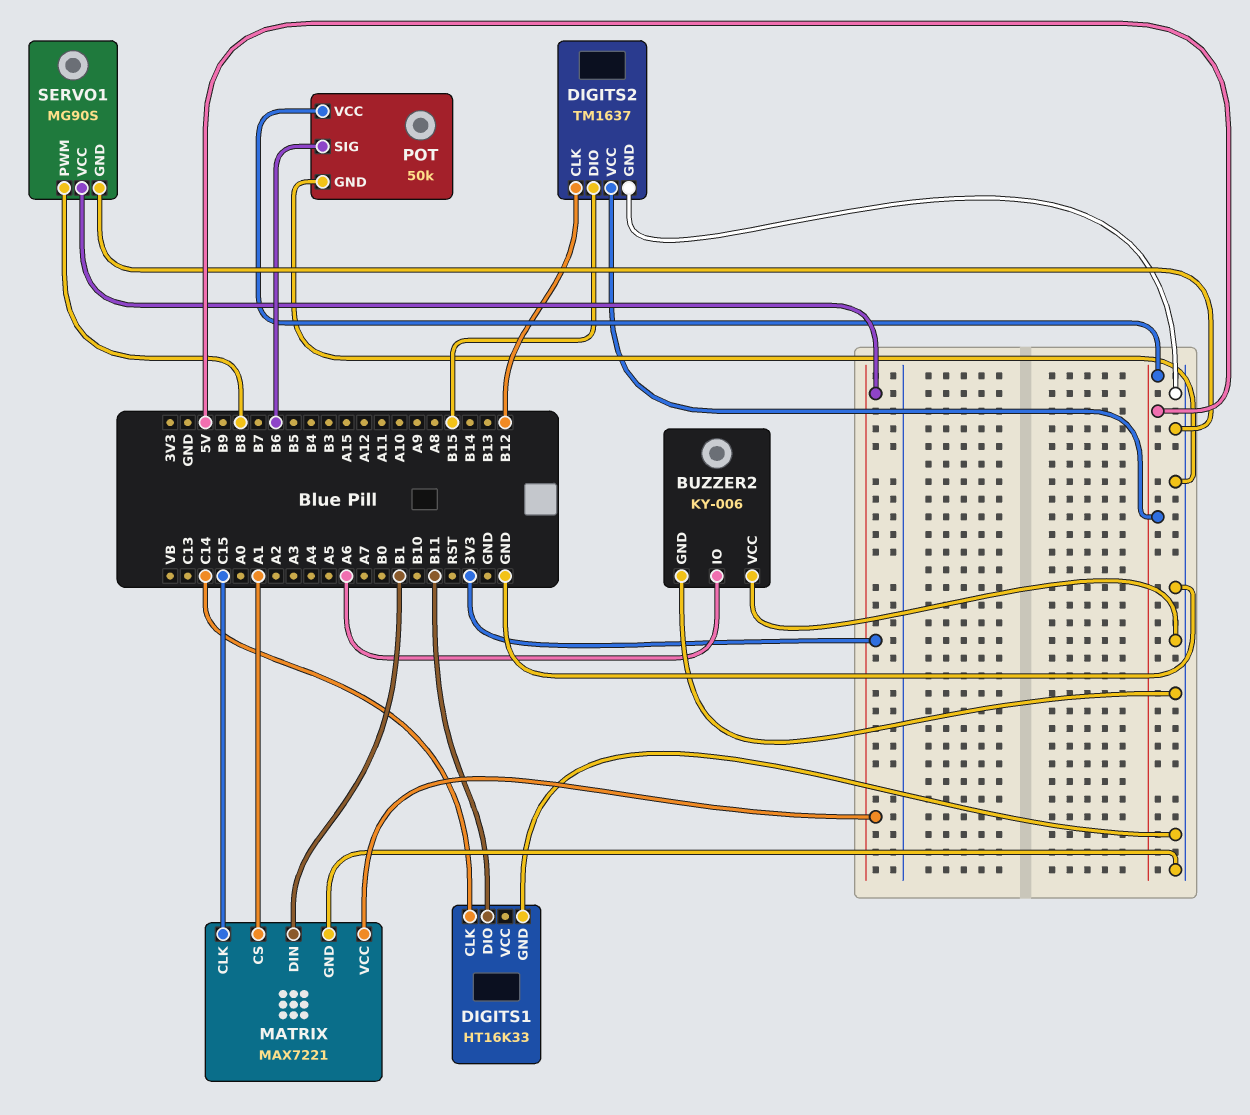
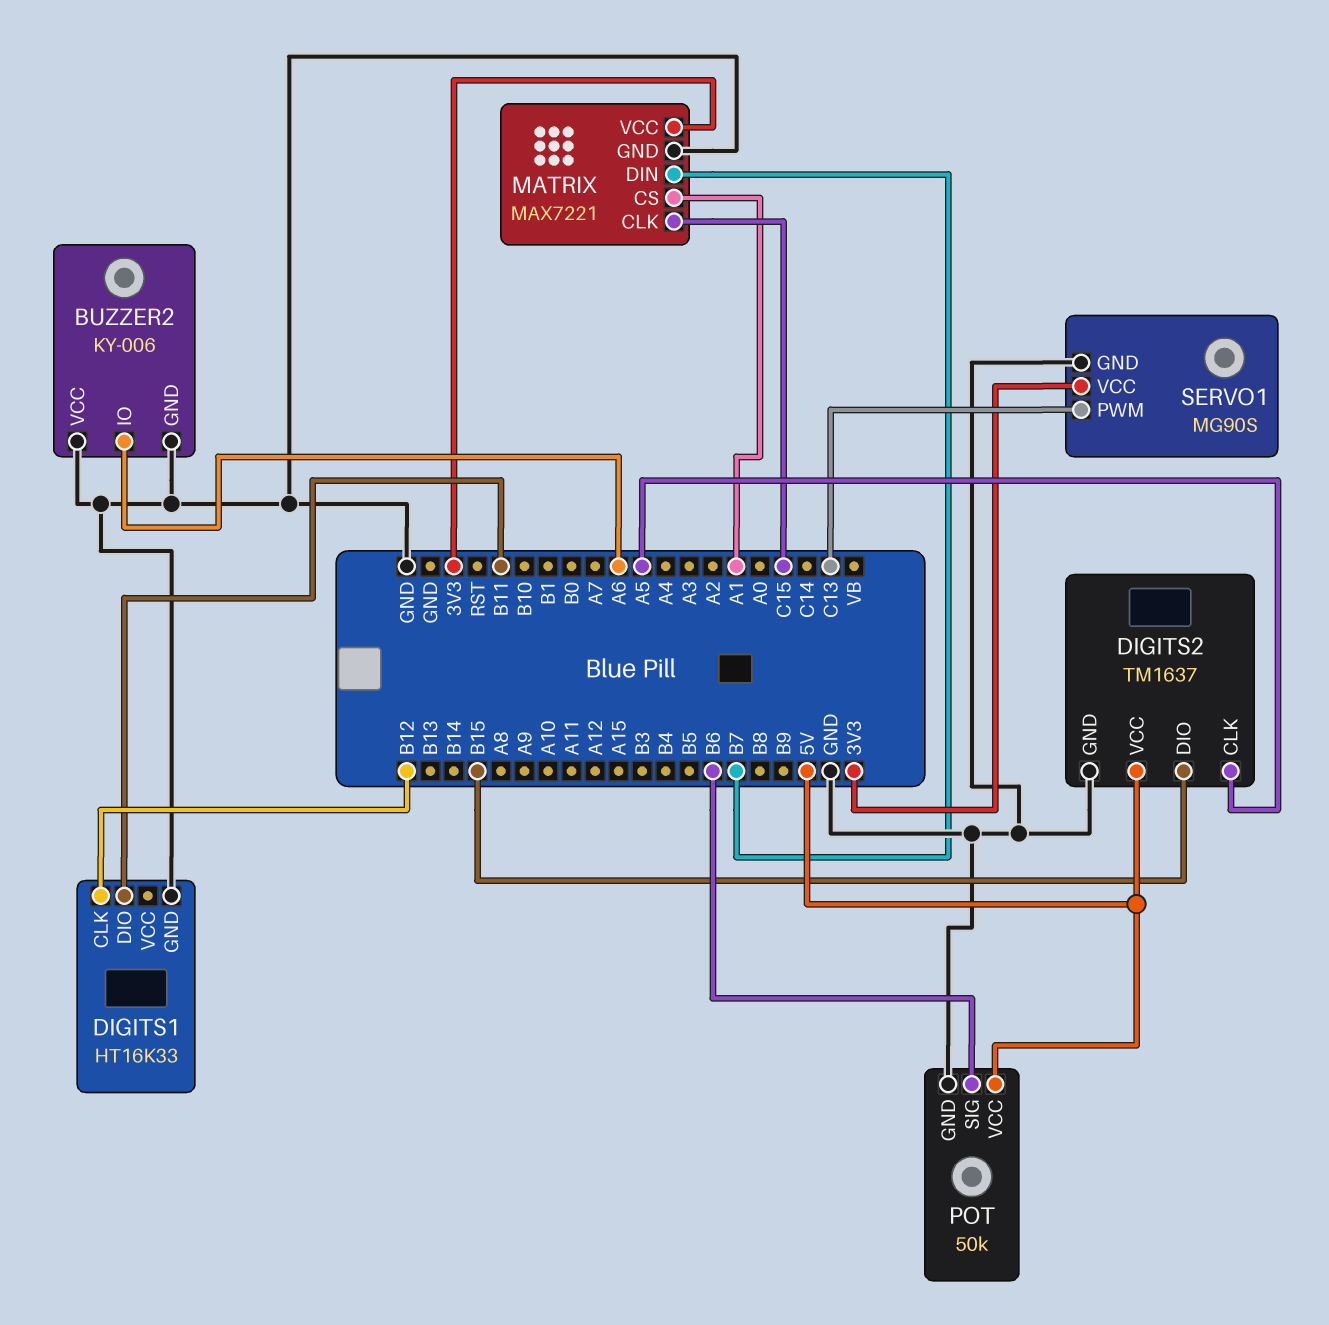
DIGITS1 pin CLK: C14 -> B12
DIGITS2 pin CLK: B12 -> A5
MATRIX pin DIN: B1 -> B7
SERVO1 pin PWM: B8 -> C13

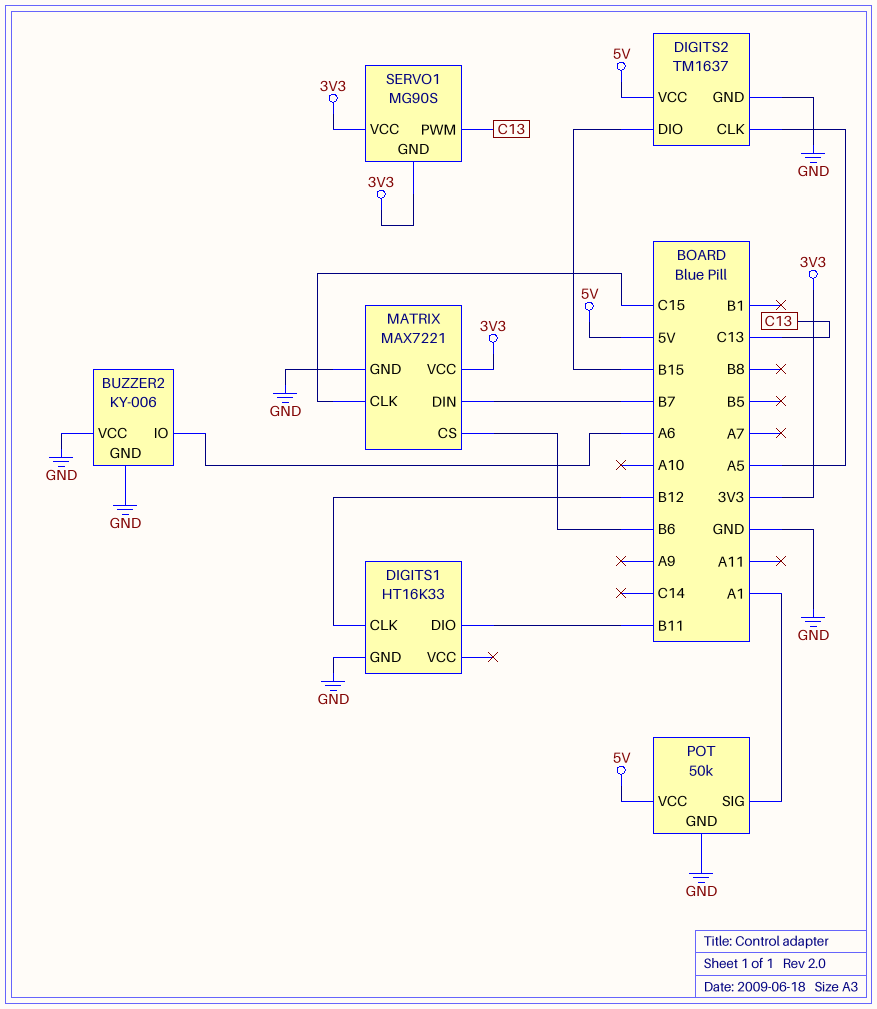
MATRIX pin CS: A1 -> B6
POT pin SIG: B6 -> A1
SERVO1 pin GND: GND -> 3V3

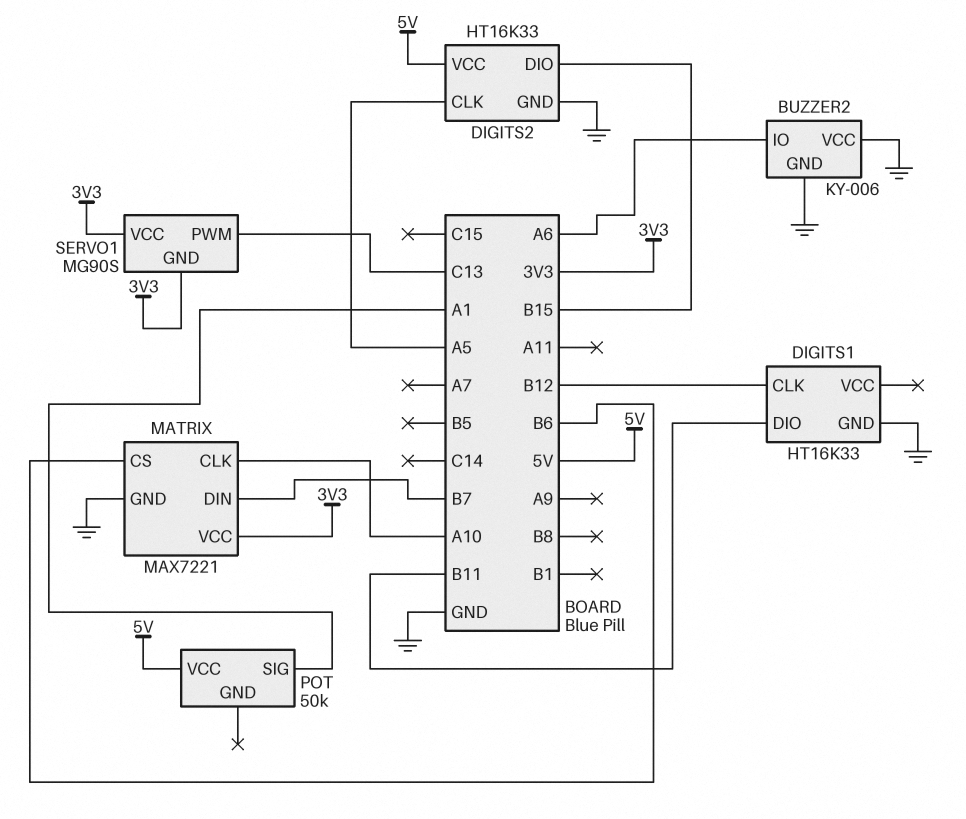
DIGITS2: TM1637 -> HT16K33
MATRIX pin CLK: C15 -> A10
POT pin GND: GND -> none

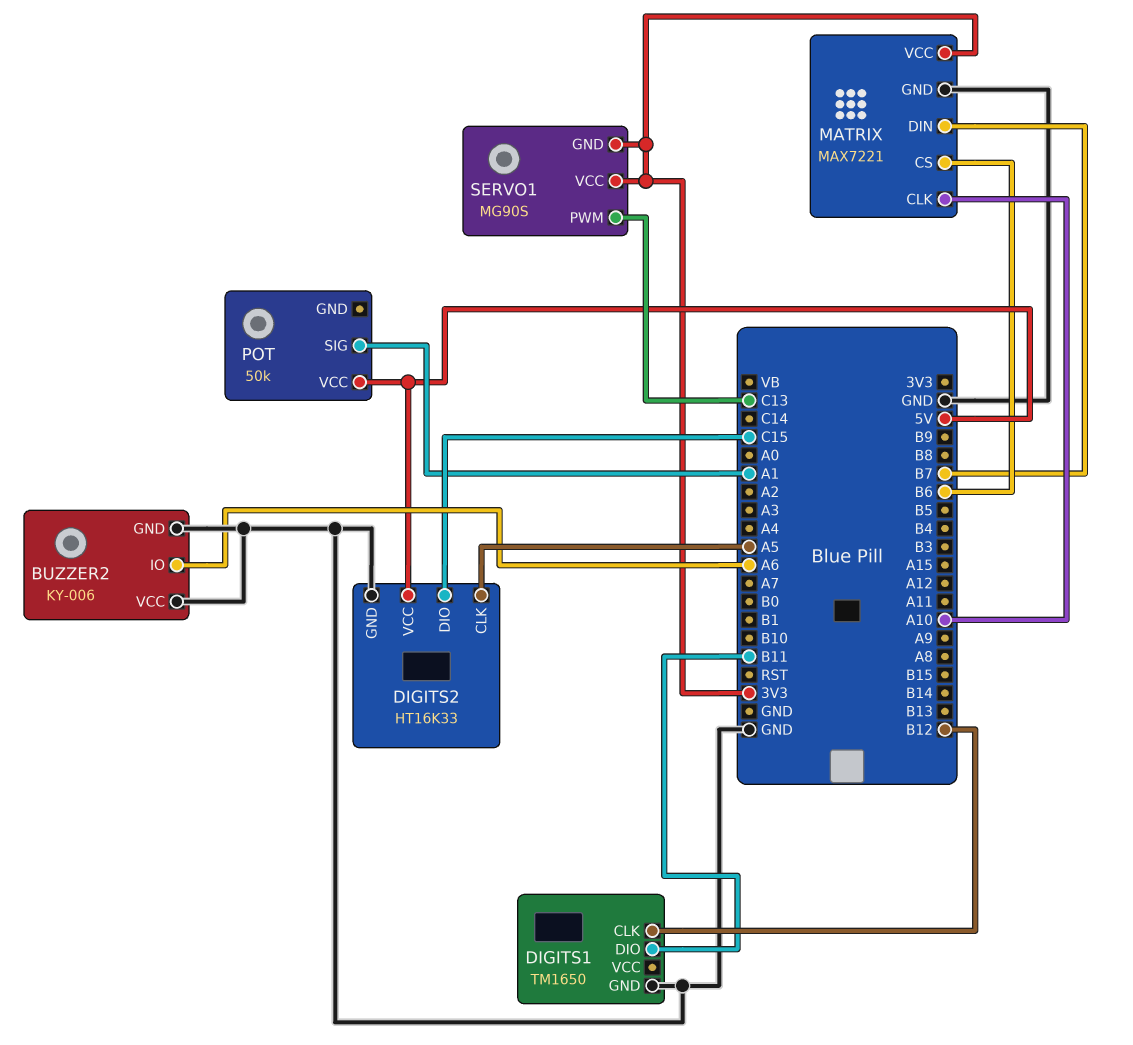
DIGITS1: HT16K33 -> TM1650
DIGITS2 pin DIO: B15 -> C15

